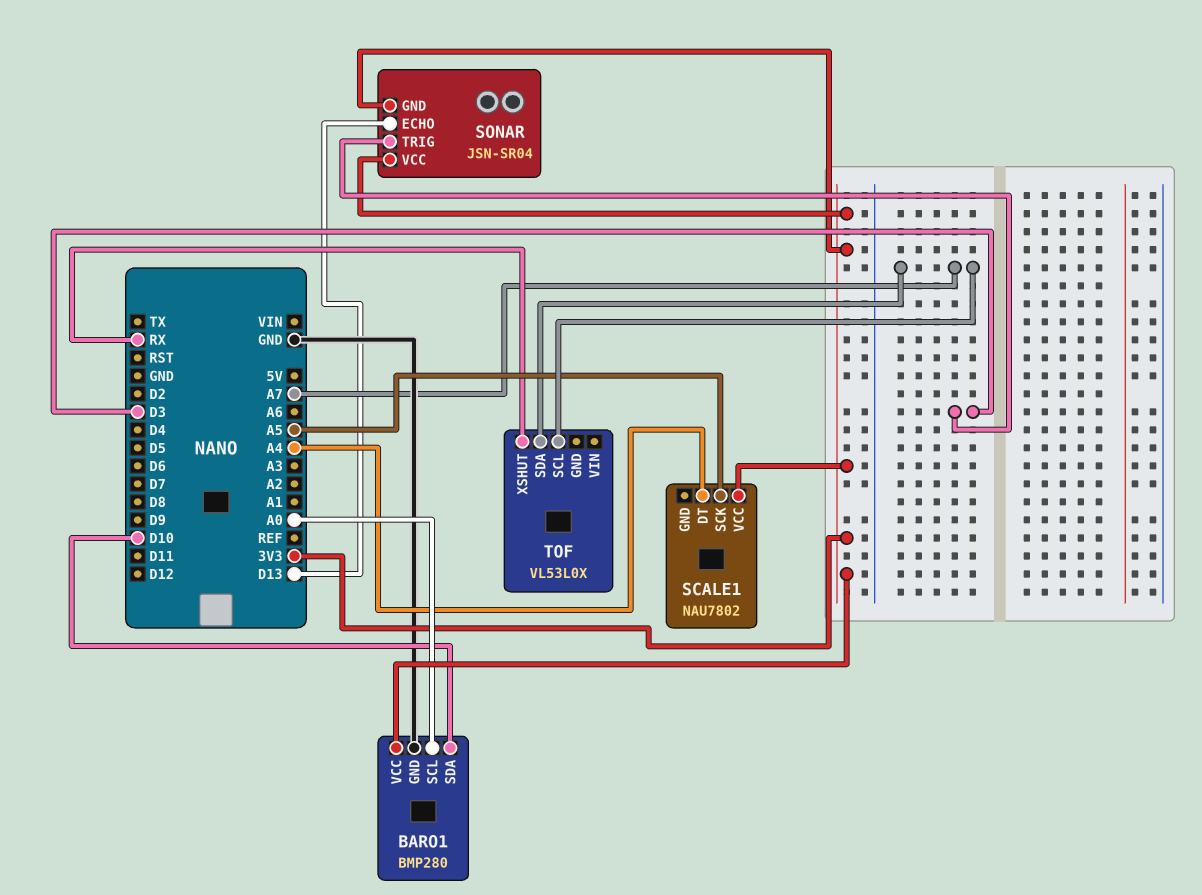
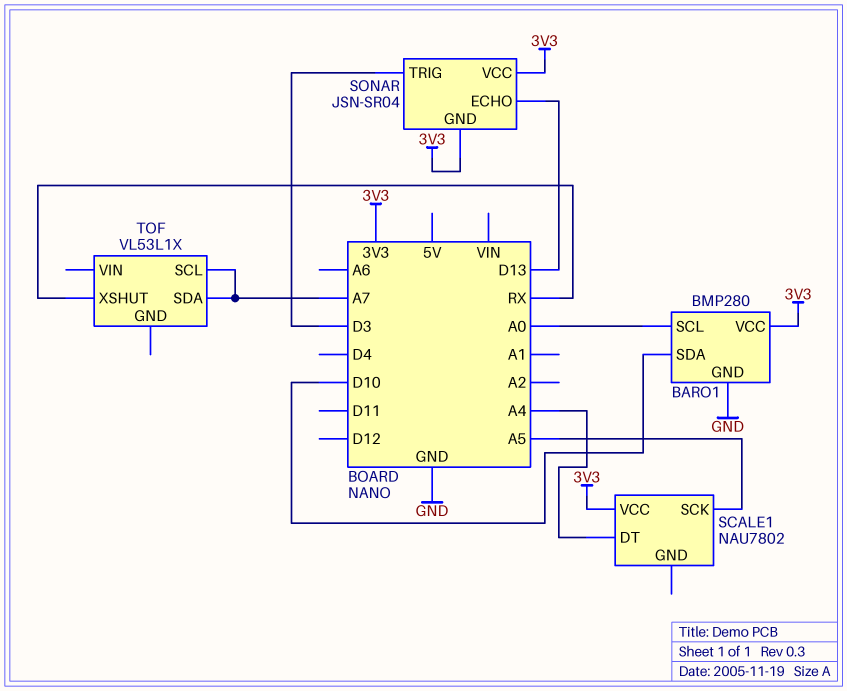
TOF: VL53L0X -> VL53L1X

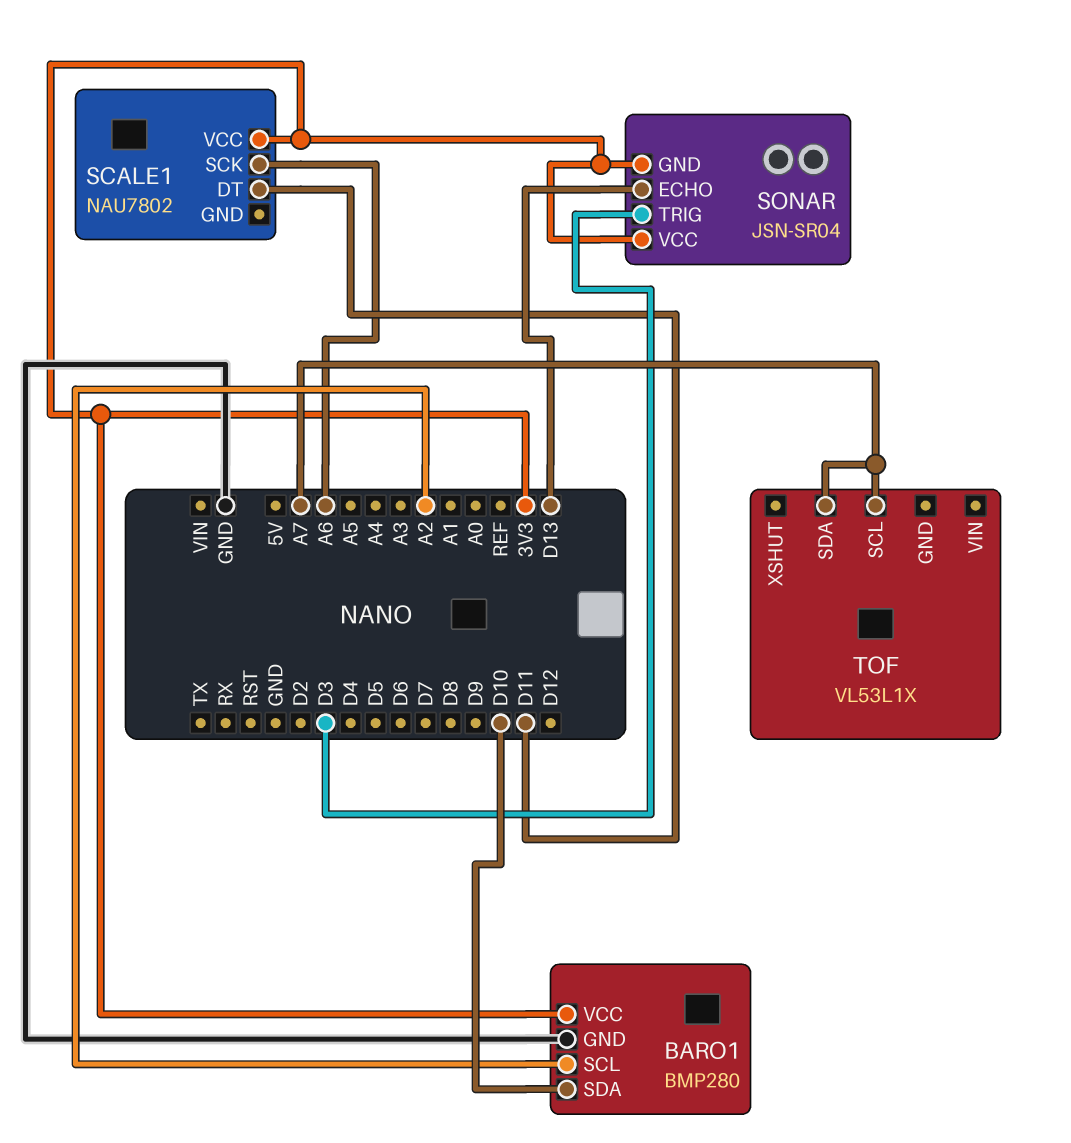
BARO1 pin SCL: A0 -> A2
SCALE1 pin DT: A4 -> D11
SCALE1 pin SCK: A5 -> A6
TOF pin XSHUT: RX -> none

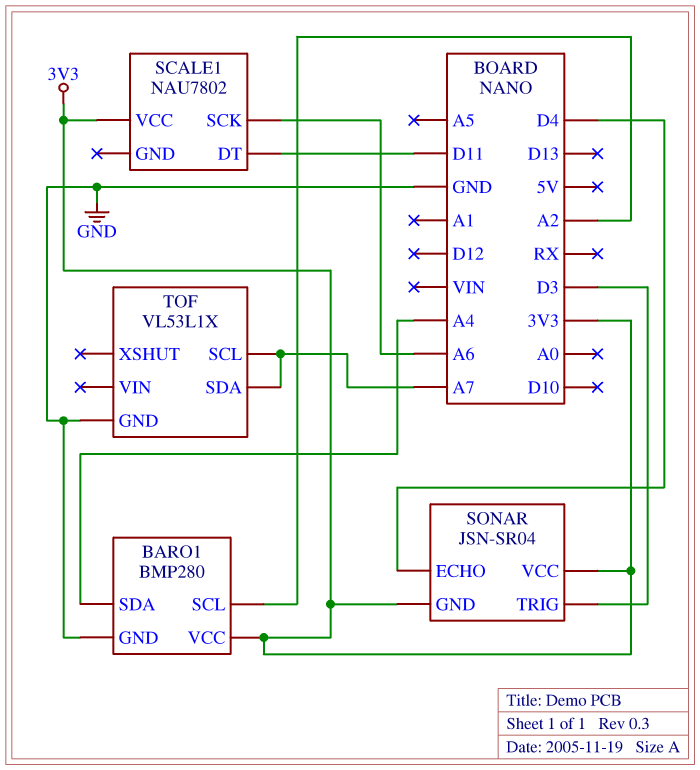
BARO1 pin SDA: D10 -> A4
SONAR pin ECHO: D13 -> D4
TOF pin GND: none -> GND

